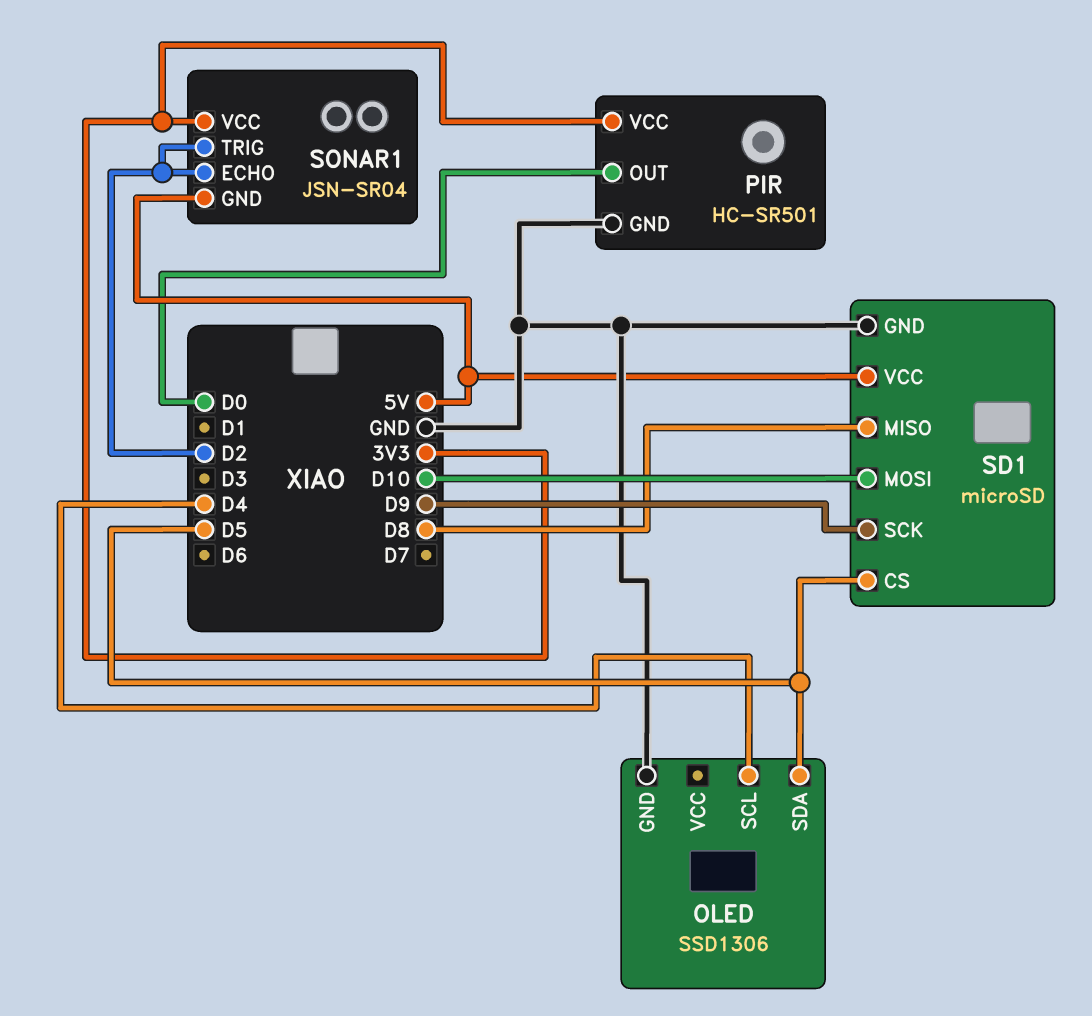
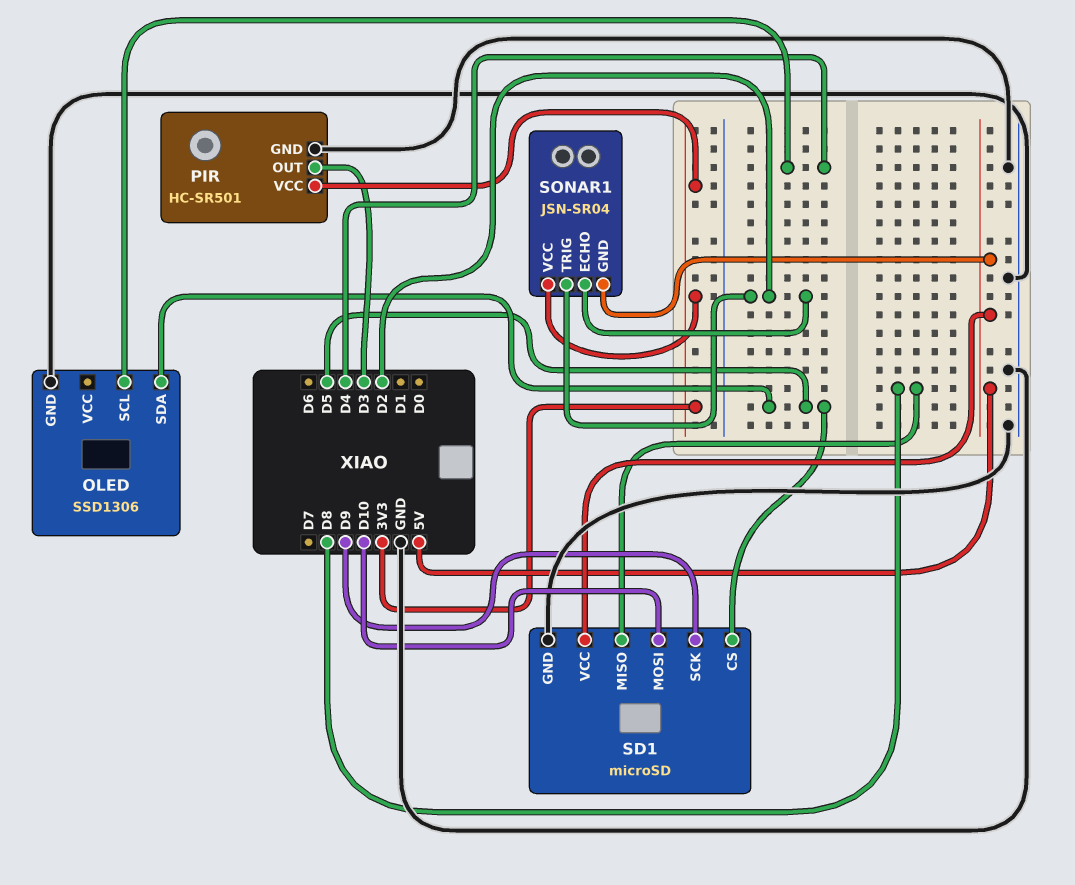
PIR pin OUT: D0 -> D3

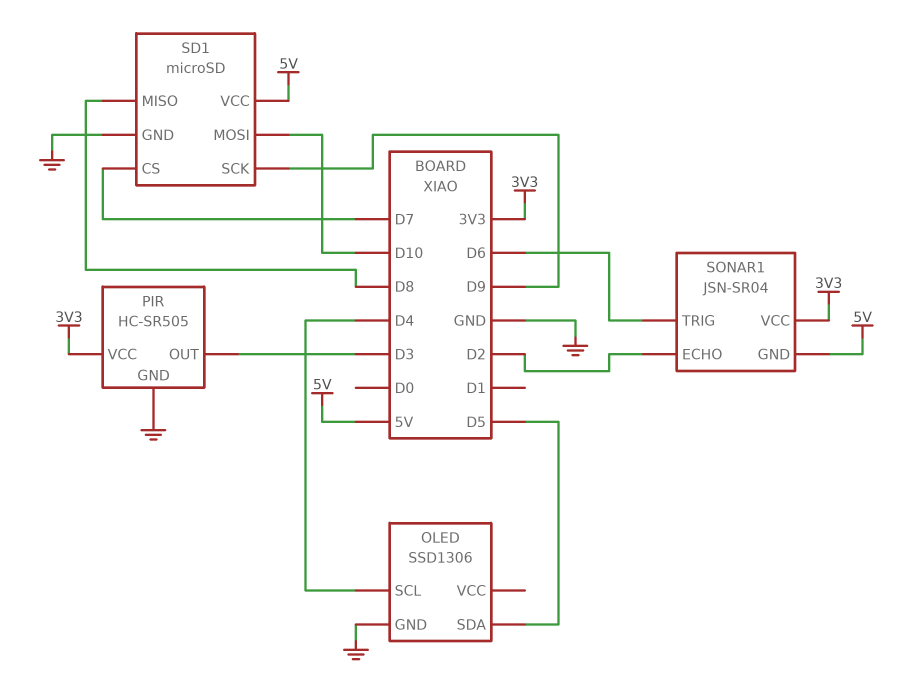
PIR: HC-SR501 -> HC-SR505
SD1 pin CS: D5 -> D7
SONAR1 pin TRIG: D2 -> D6

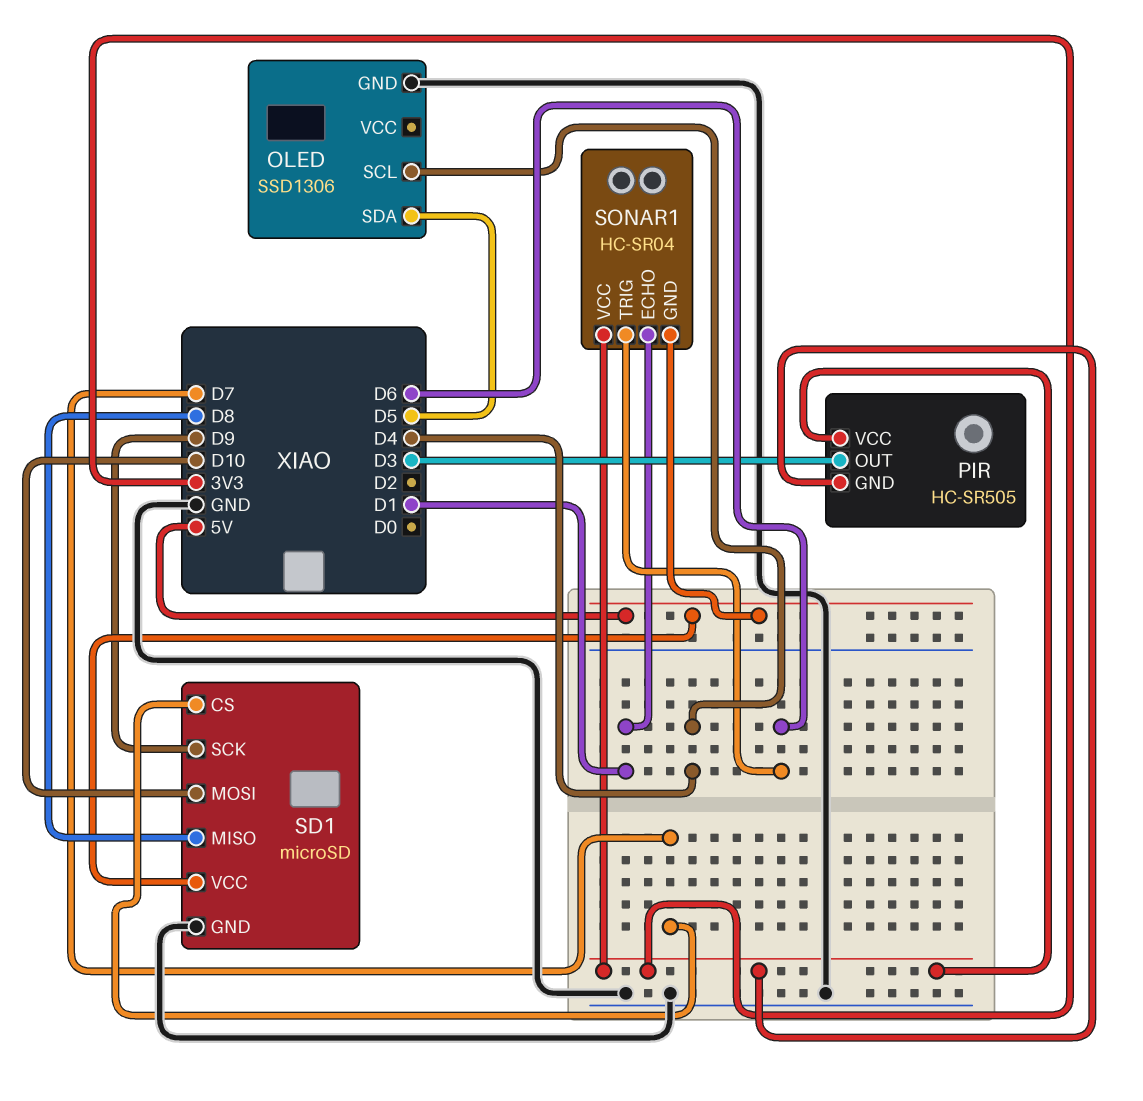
PIR pin GND: GND -> 3V3
SONAR1: JSN-SR04 -> HC-SR04
SONAR1 pin ECHO: D2 -> D1

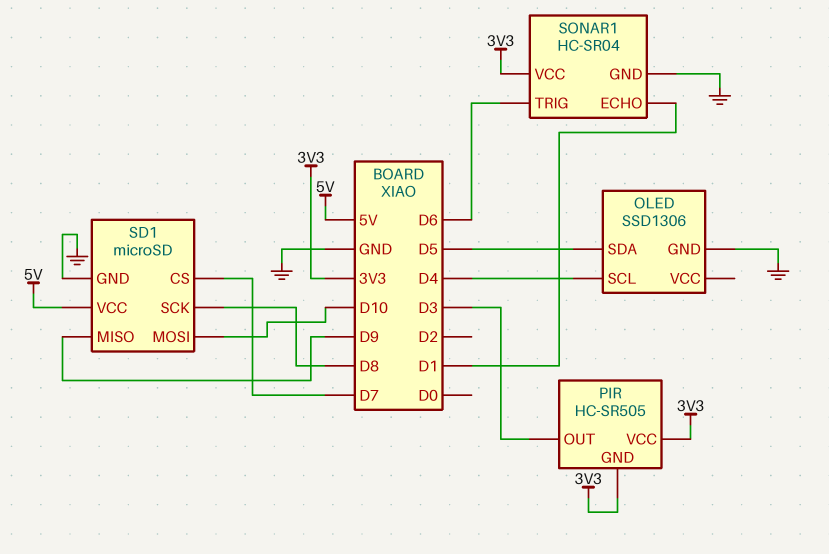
SD1 pin MISO: D8 -> D9
SD1 pin SCK: D9 -> D8
SONAR1 pin GND: 5V -> GND

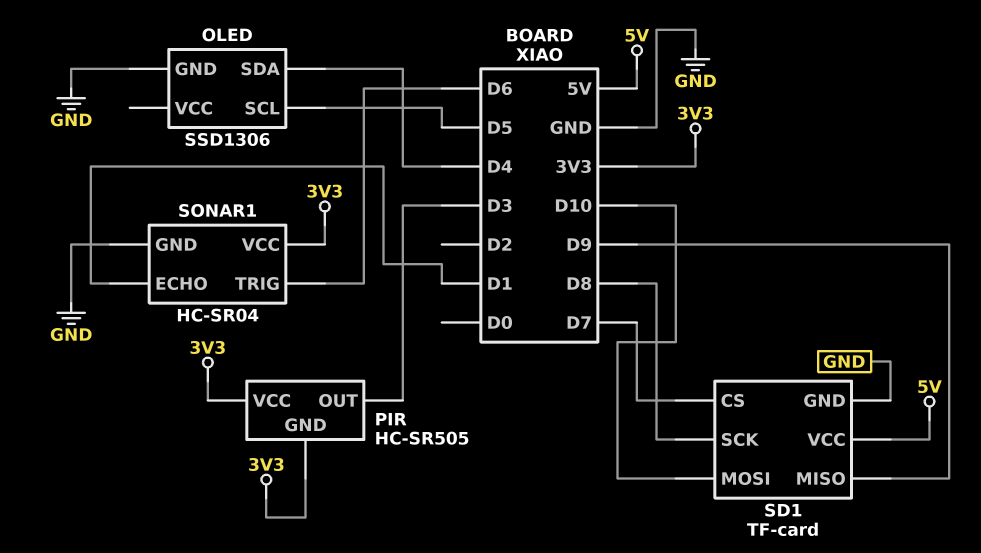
OLED pin SCL: D4 -> D5
OLED pin SDA: D5 -> D4
SD1: microSD -> TF-card

